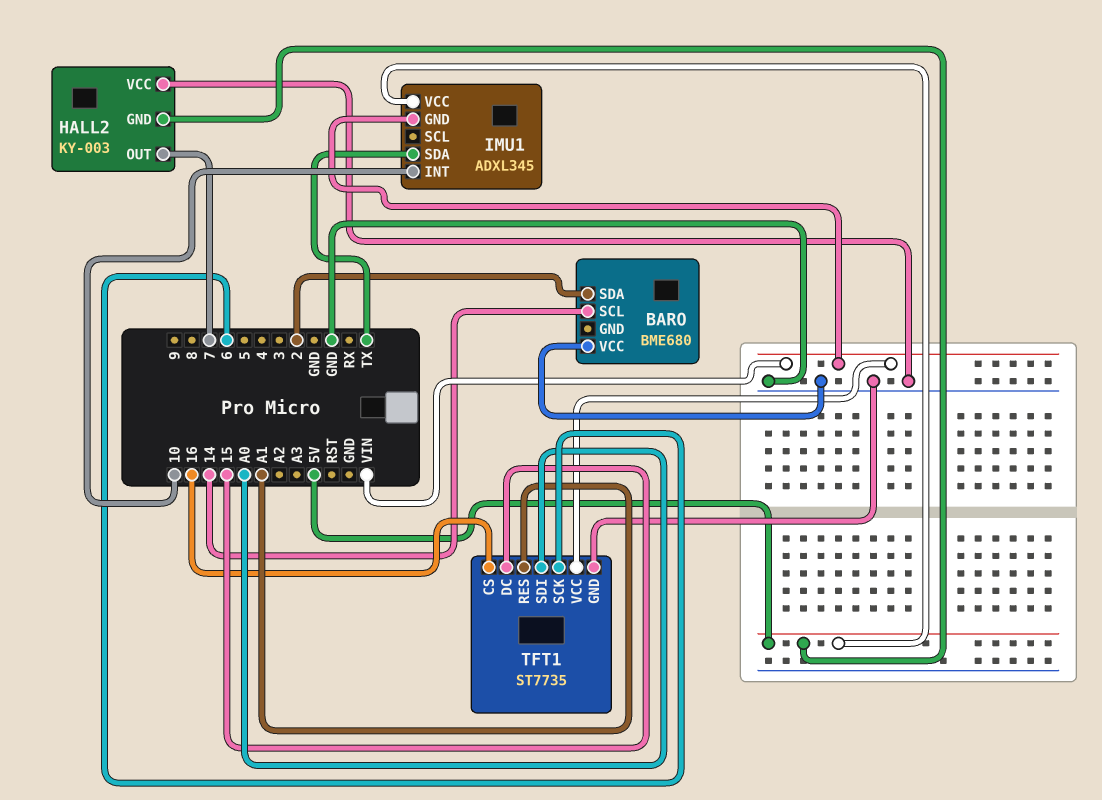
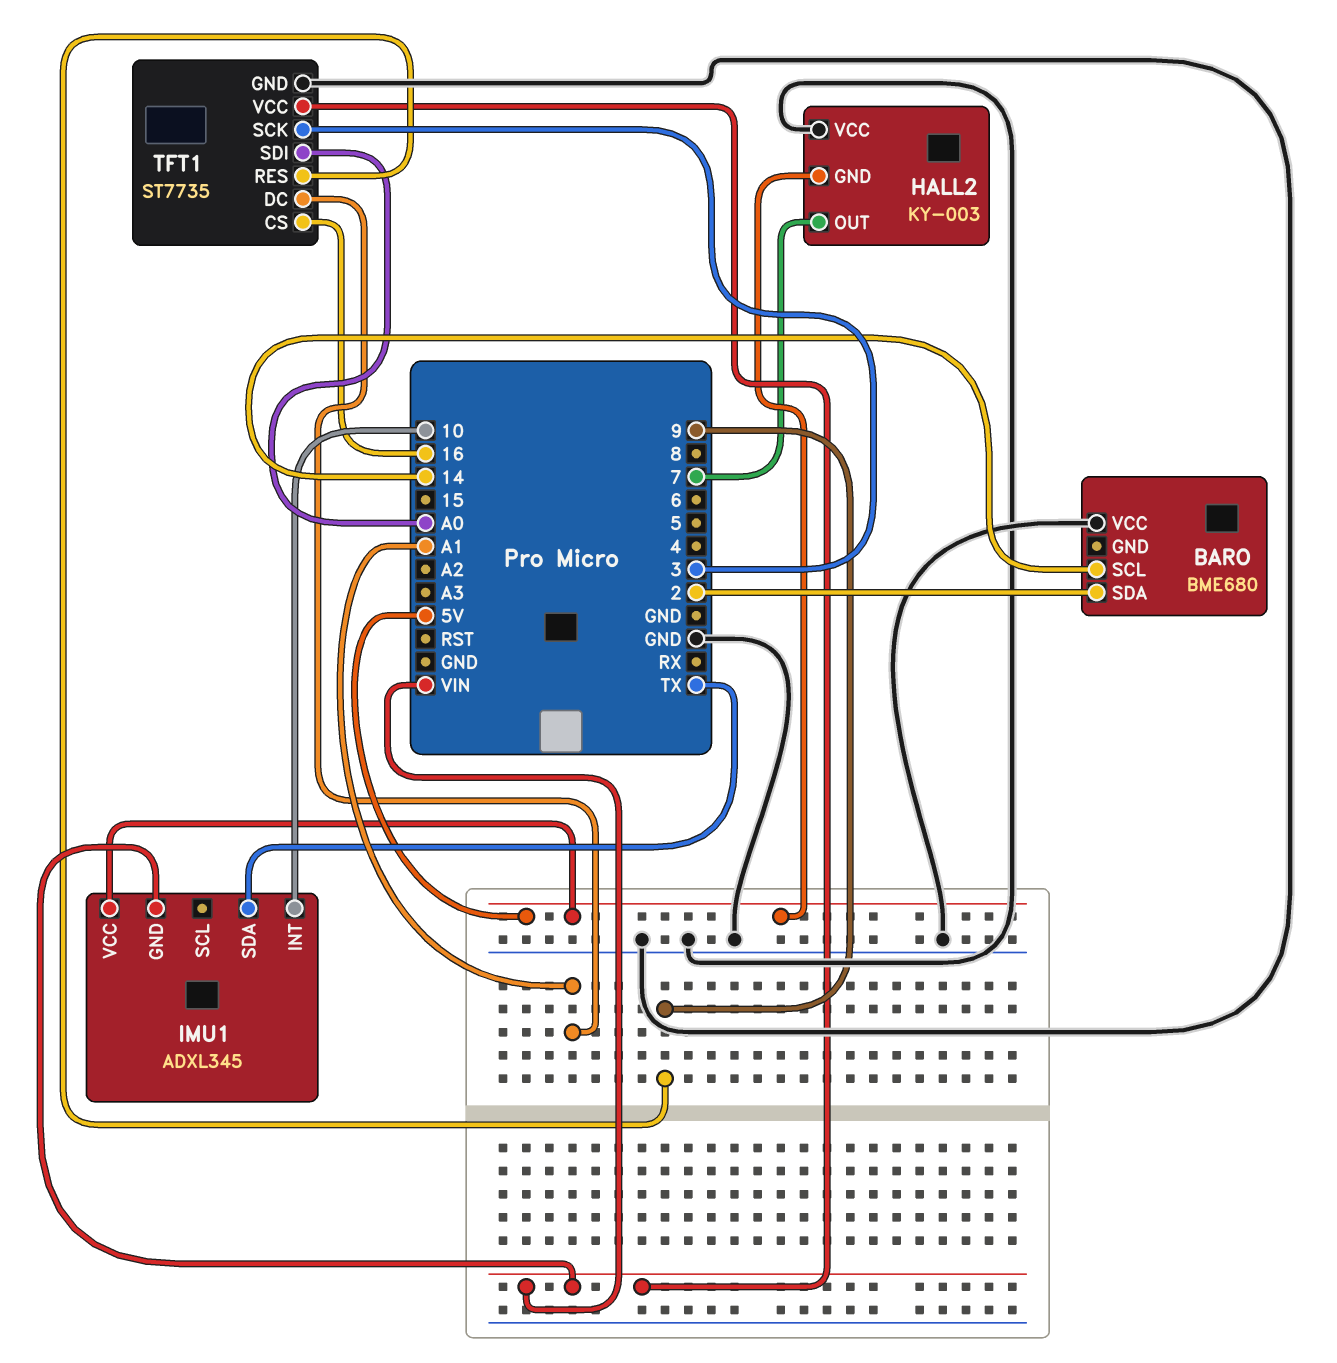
TFT1 pin DC: 15 -> A1
TFT1 pin RES: A1 -> 9
TFT1 pin SCK: 6 -> 3

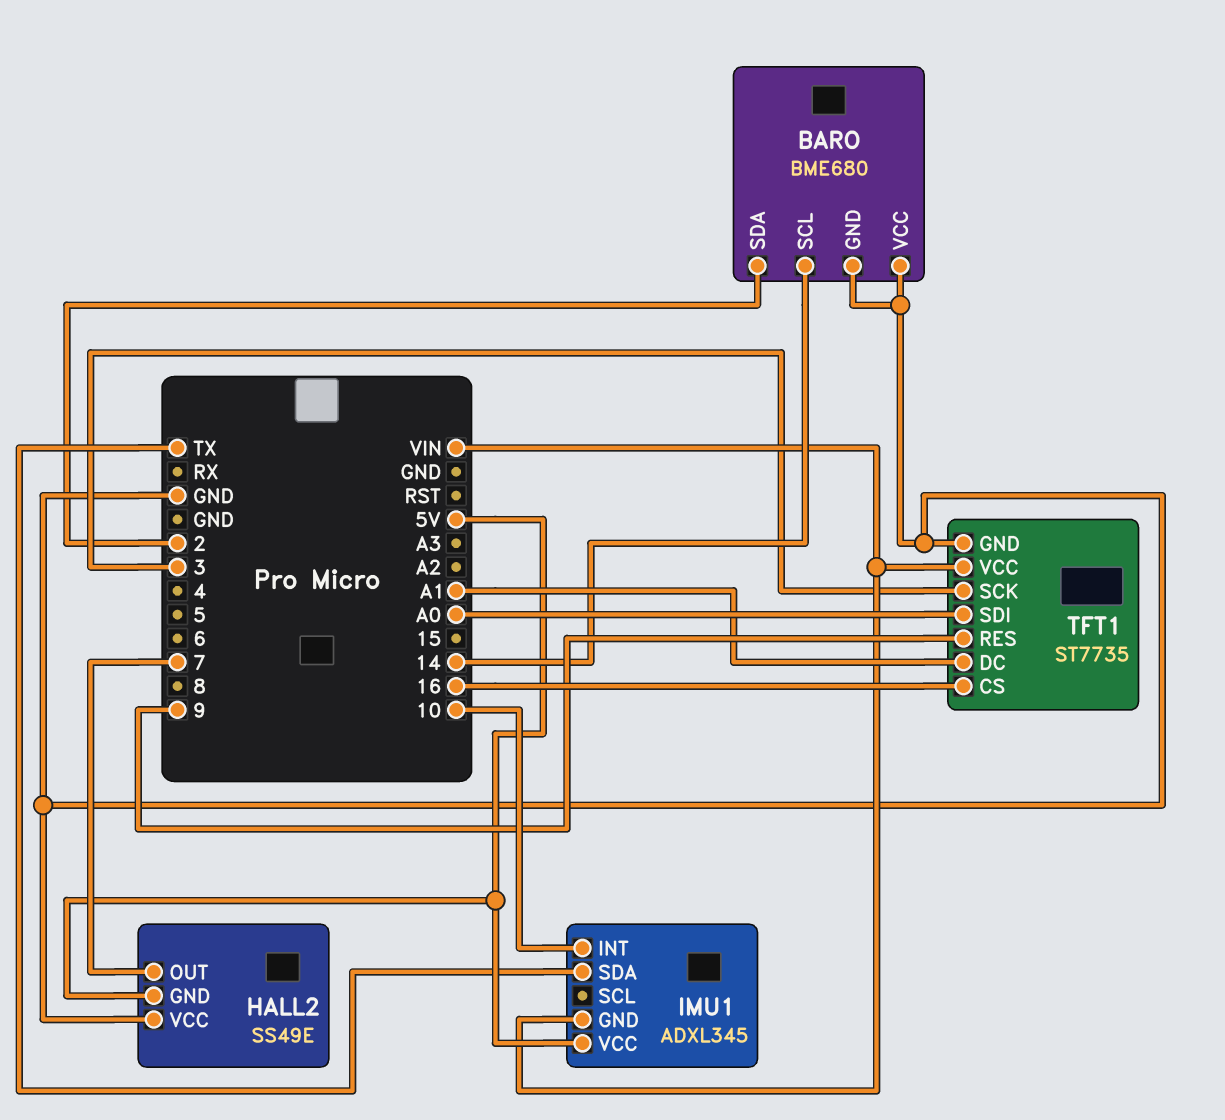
BARO pin GND: none -> GND
HALL2: KY-003 -> SS49E

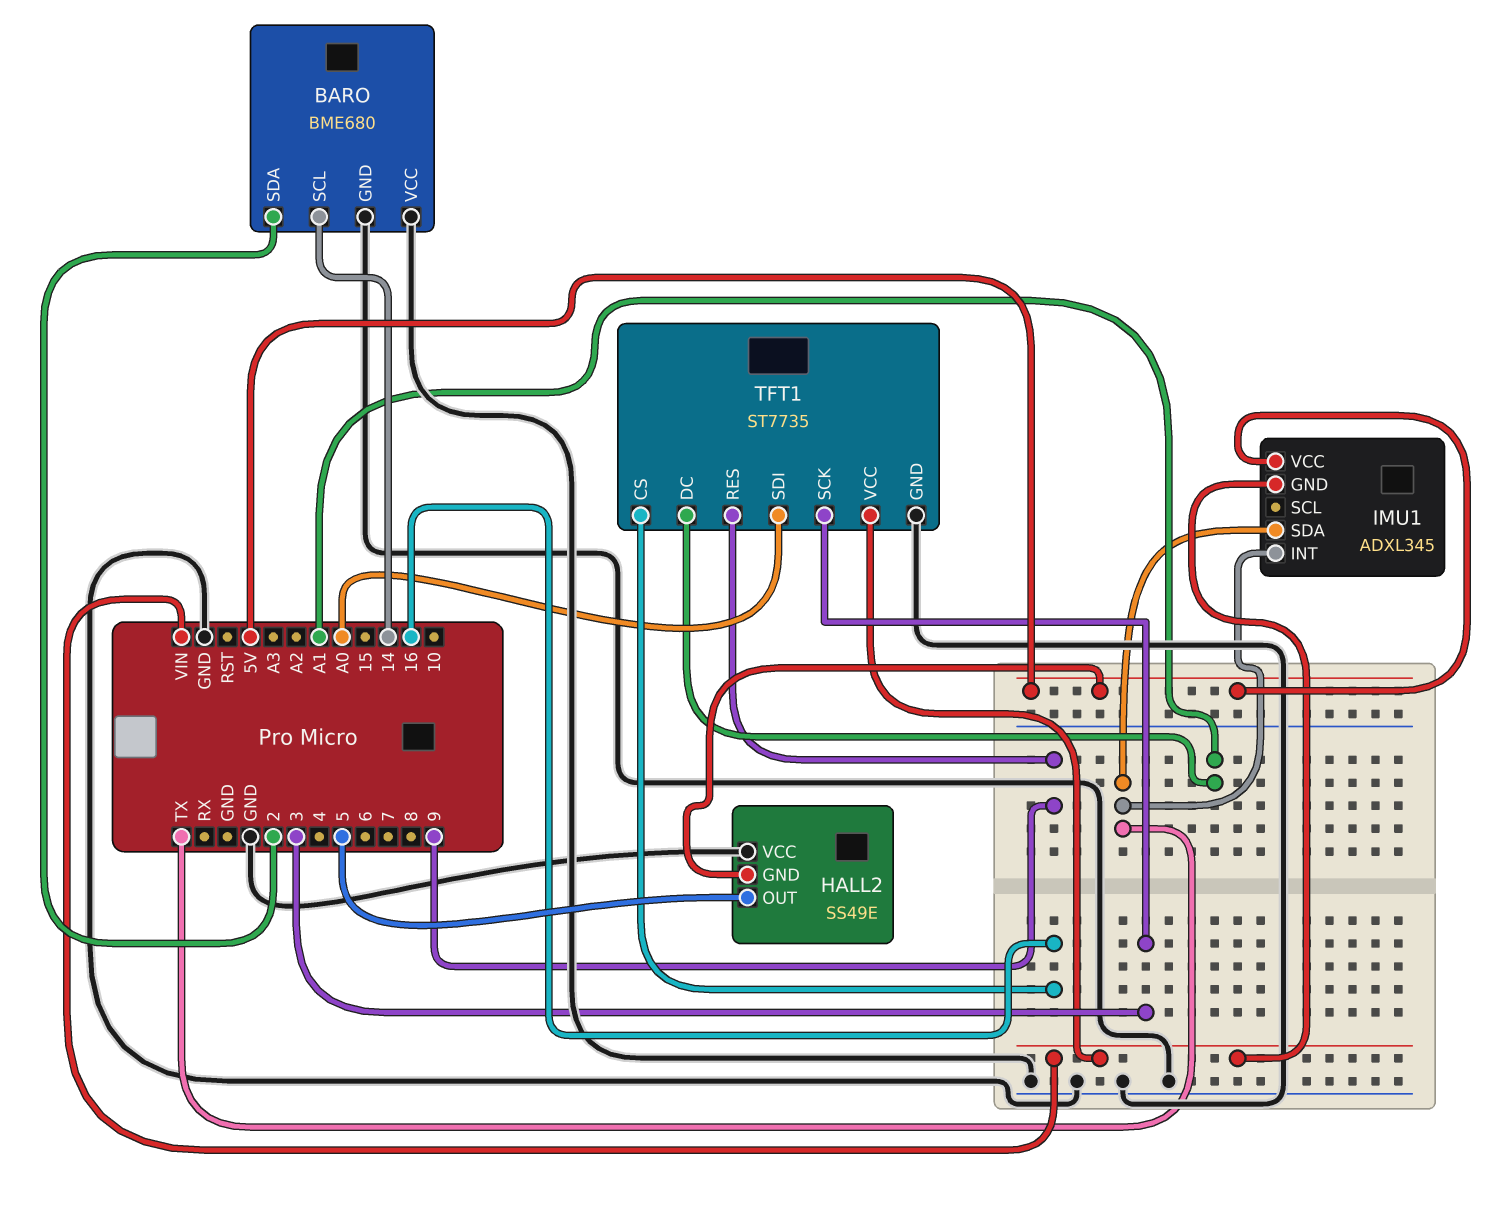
HALL2 pin OUT: 7 -> 5
IMU1 pin INT: 10 -> TX

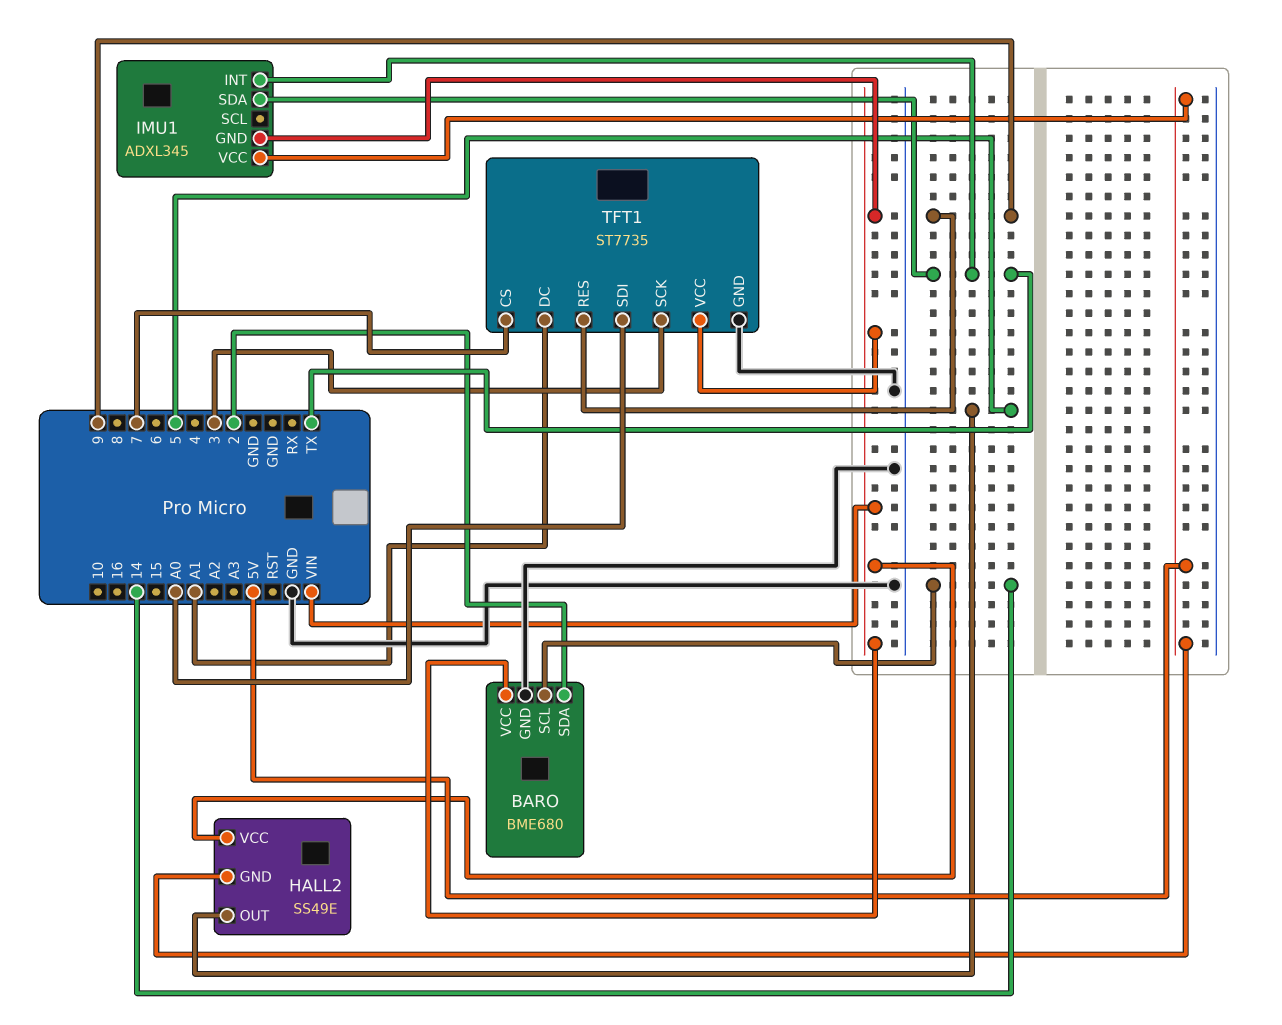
BARO pin VCC: GND -> VIN
HALL2 pin VCC: GND -> VIN
TFT1 pin CS: 16 -> 7

